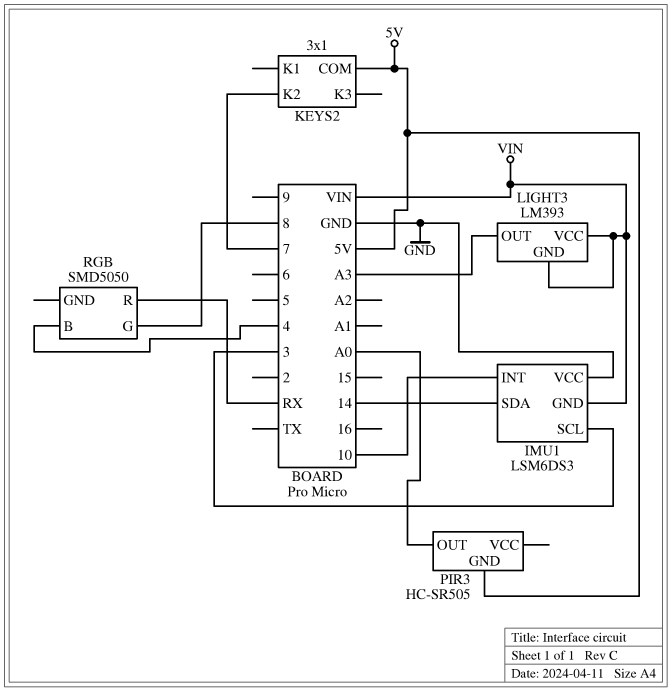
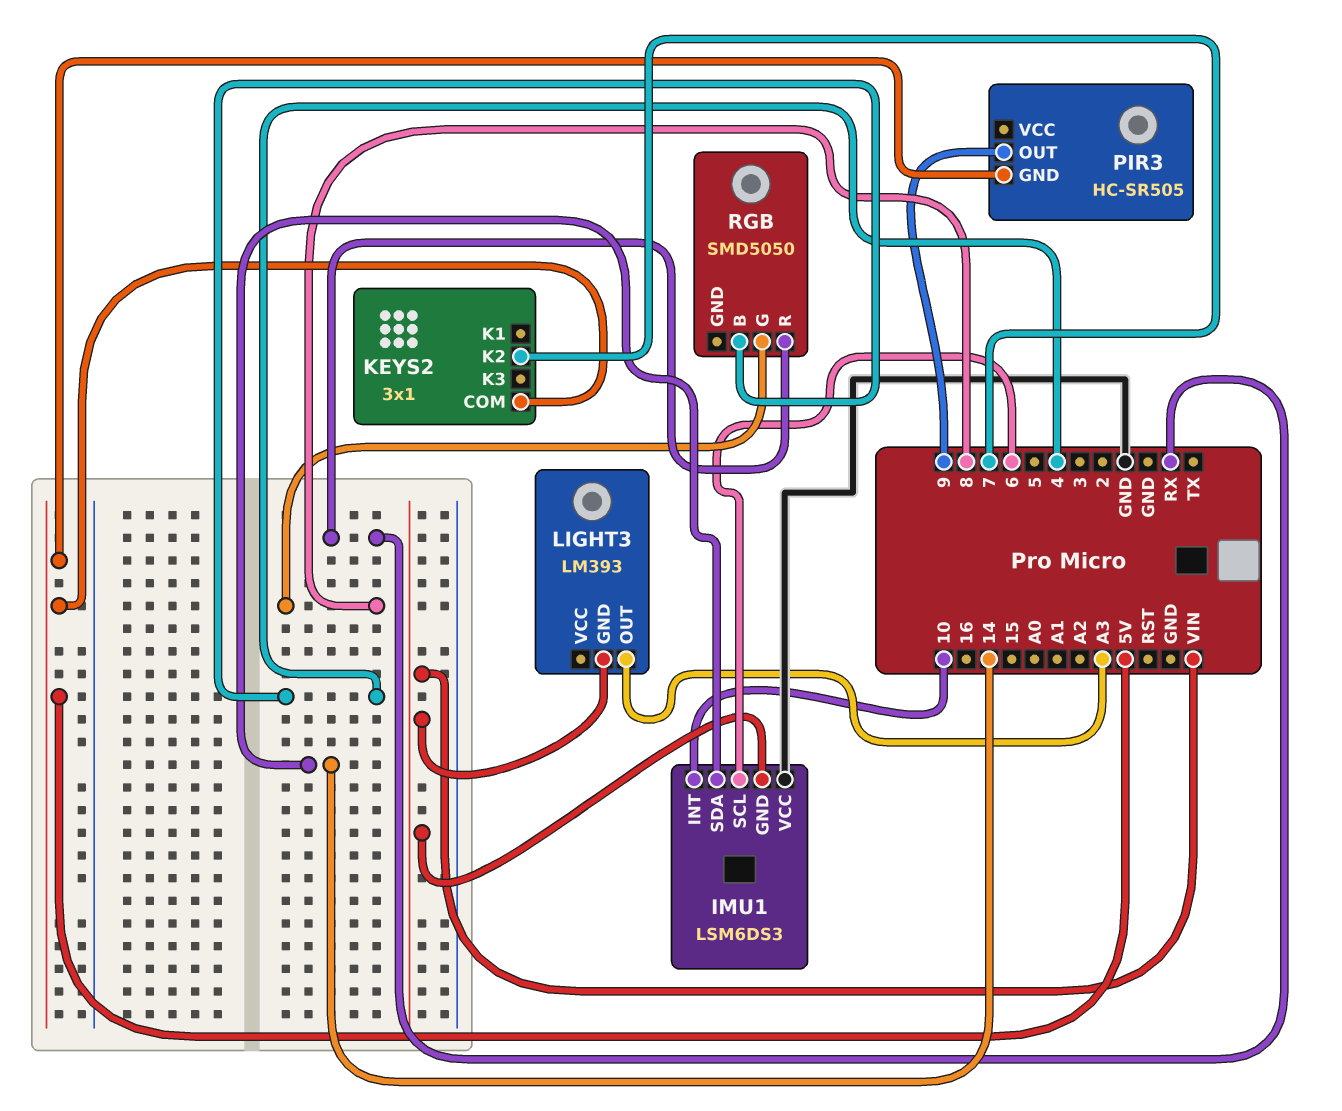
IMU1 pin SCL: 3 -> 6
LIGHT3 pin VCC: VIN -> none
PIR3 pin OUT: A0 -> 9

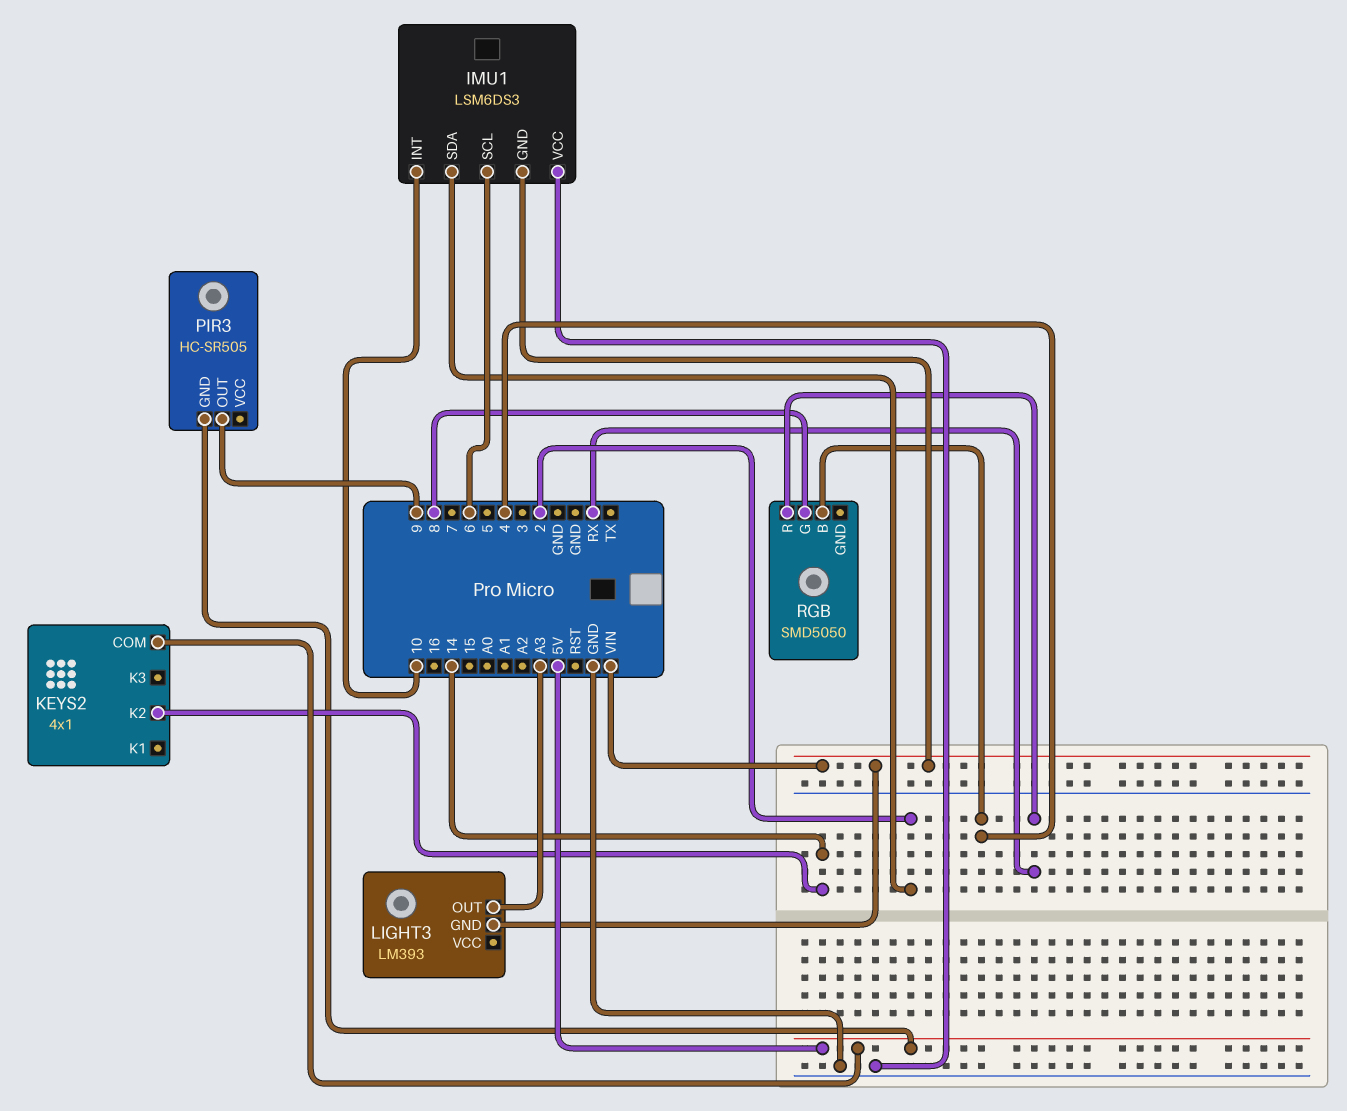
IMU1 pin SDA: 14 -> 2
KEYS2: 3x1 -> 4x1
KEYS2 pin K2: 7 -> 14

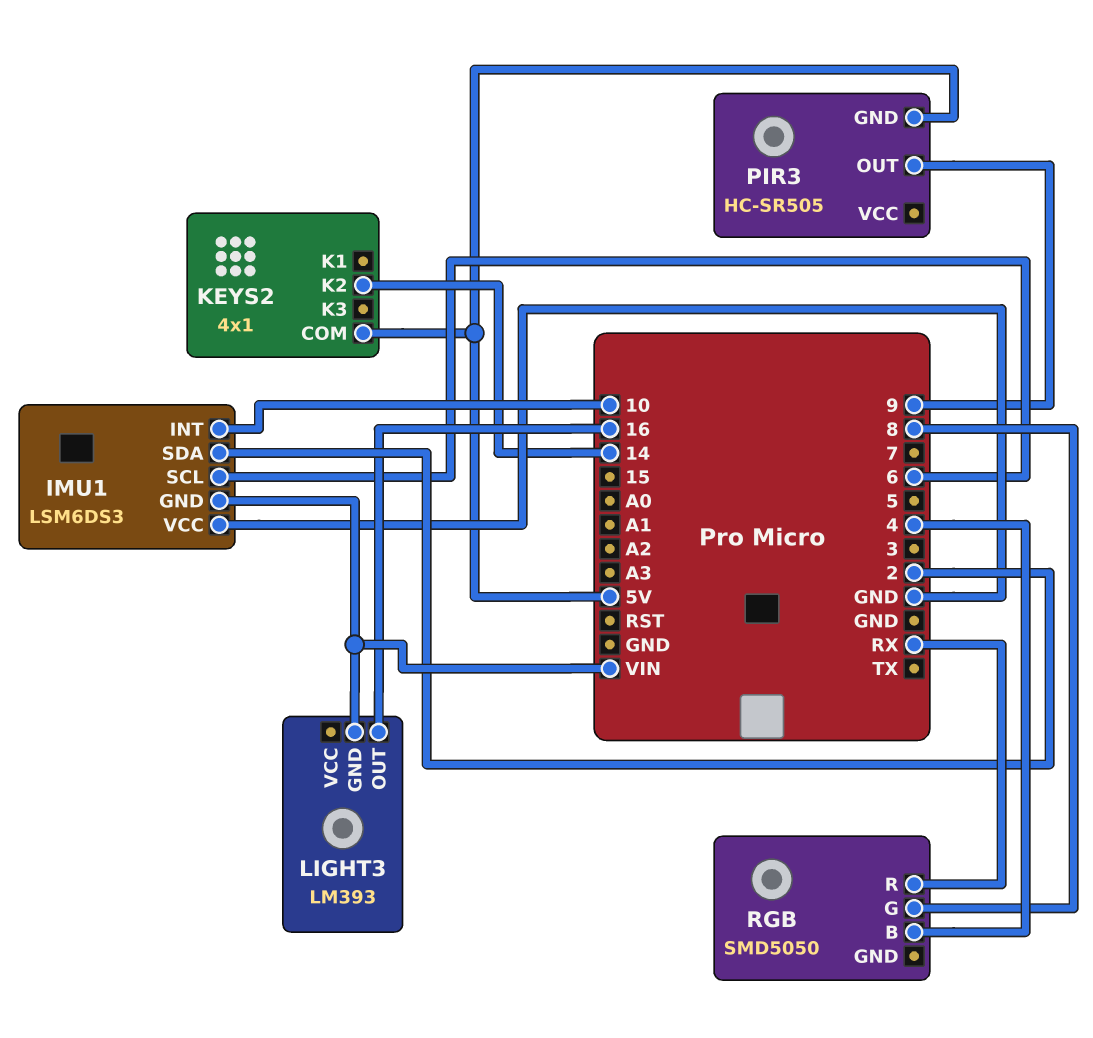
LIGHT3 pin OUT: A3 -> 16

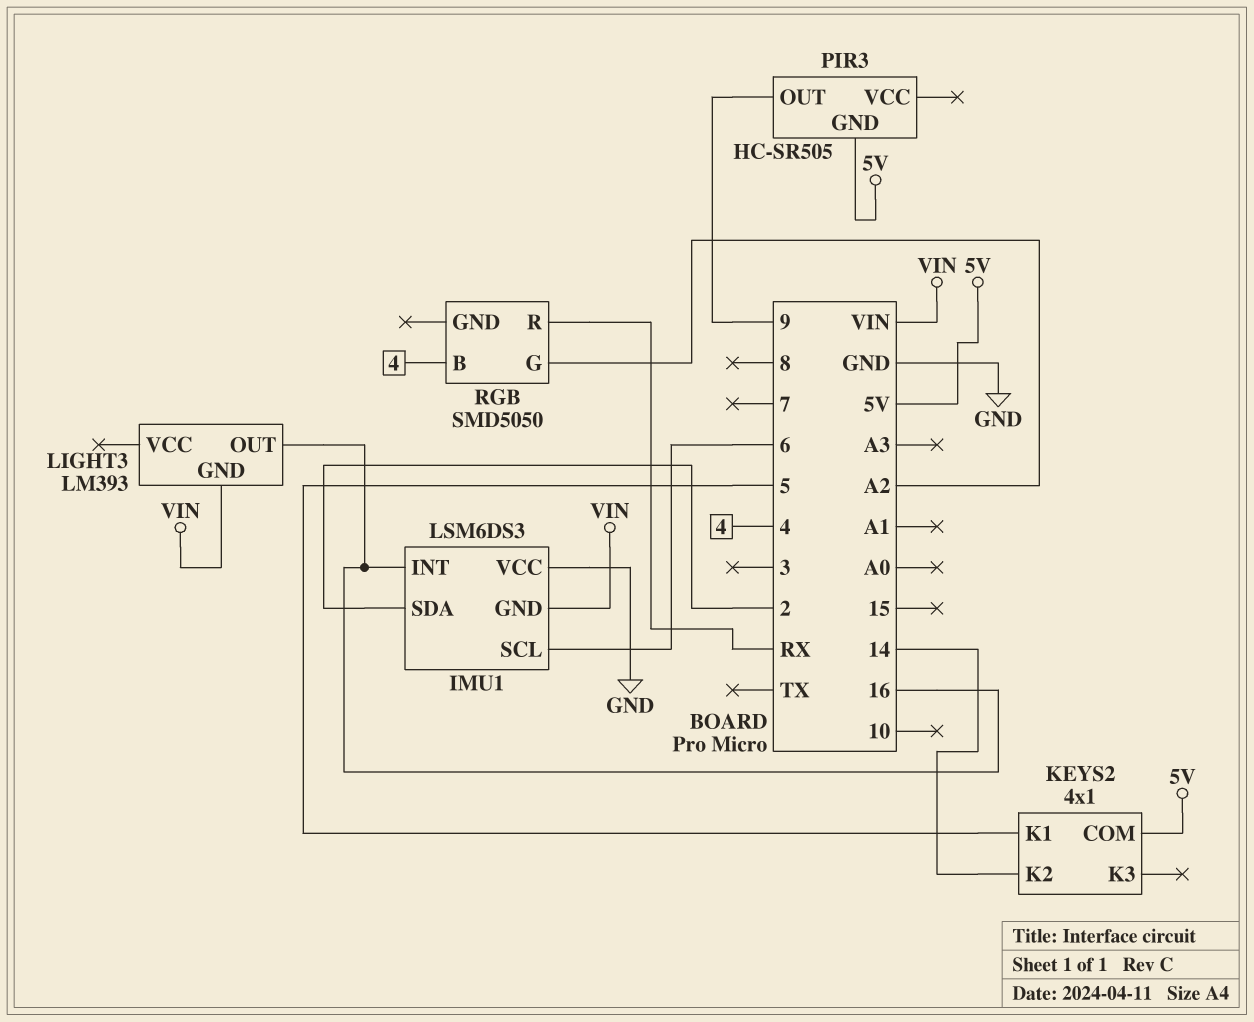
IMU1 pin INT: 10 -> 16
KEYS2 pin K1: none -> 5
RGB pin G: 8 -> A2

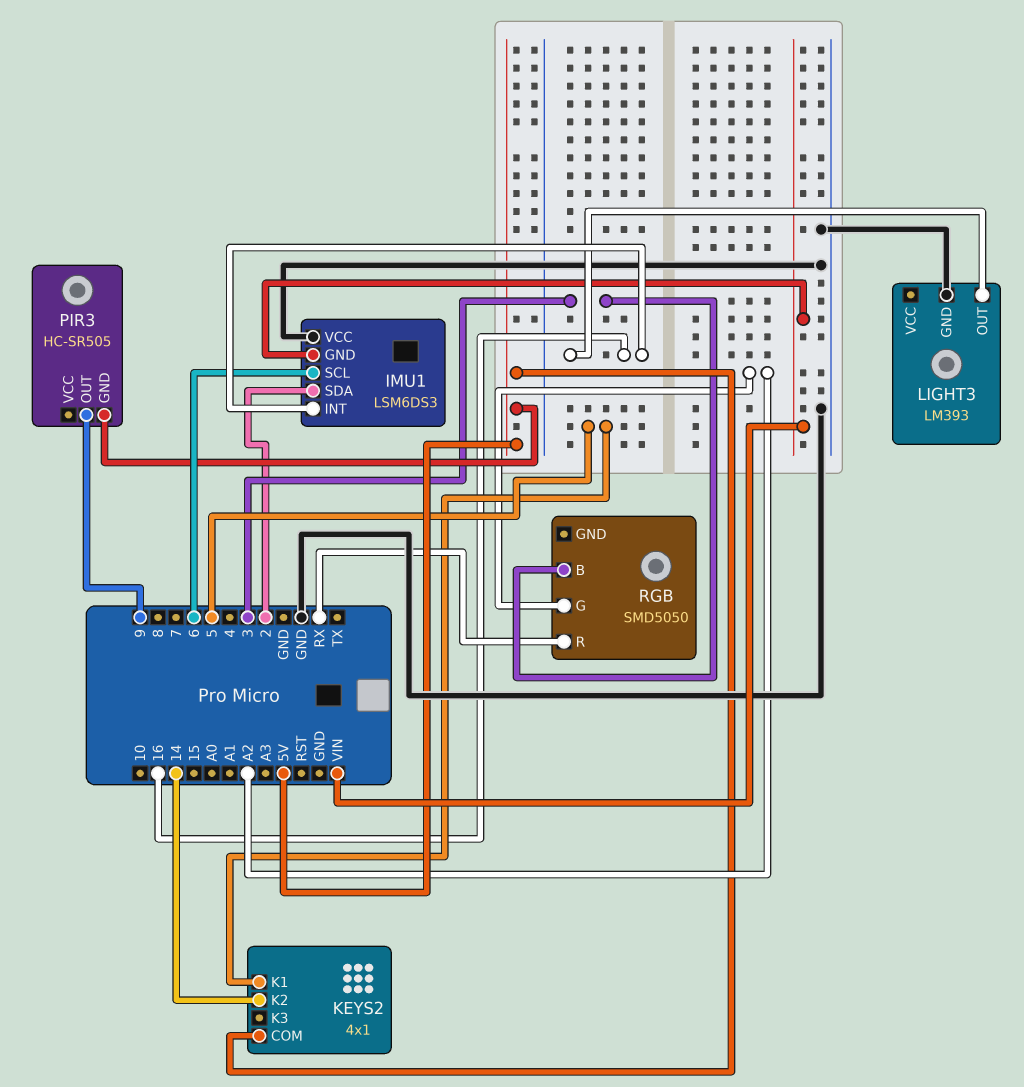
LIGHT3 pin GND: VIN -> GND
RGB pin B: 4 -> 3

